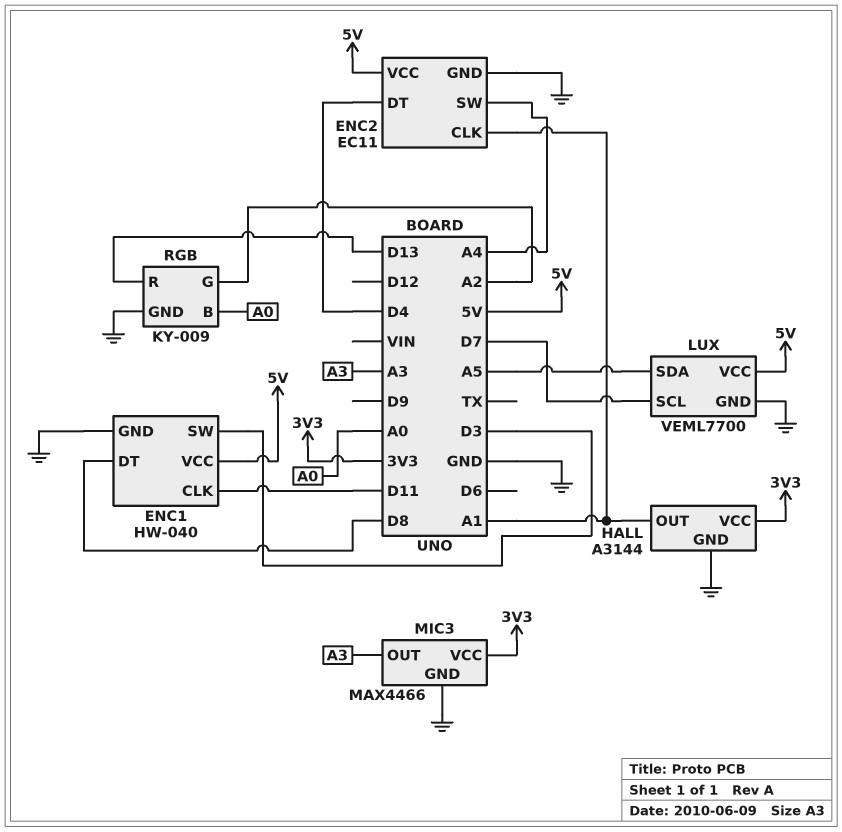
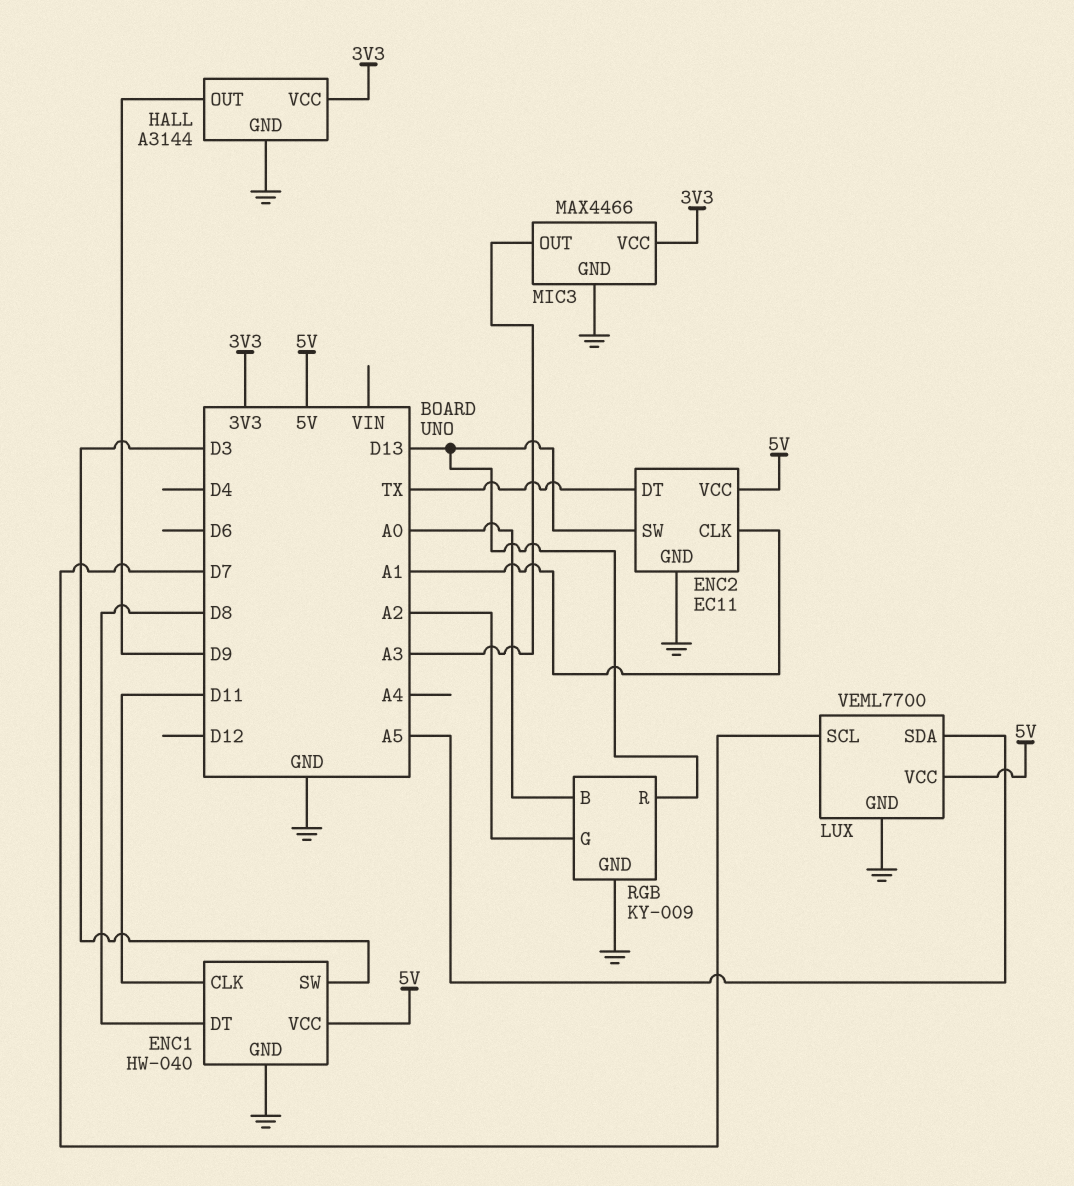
ENC2 pin DT: D4 -> TX
ENC2 pin SW: A4 -> D13
HALL pin OUT: A1 -> D9

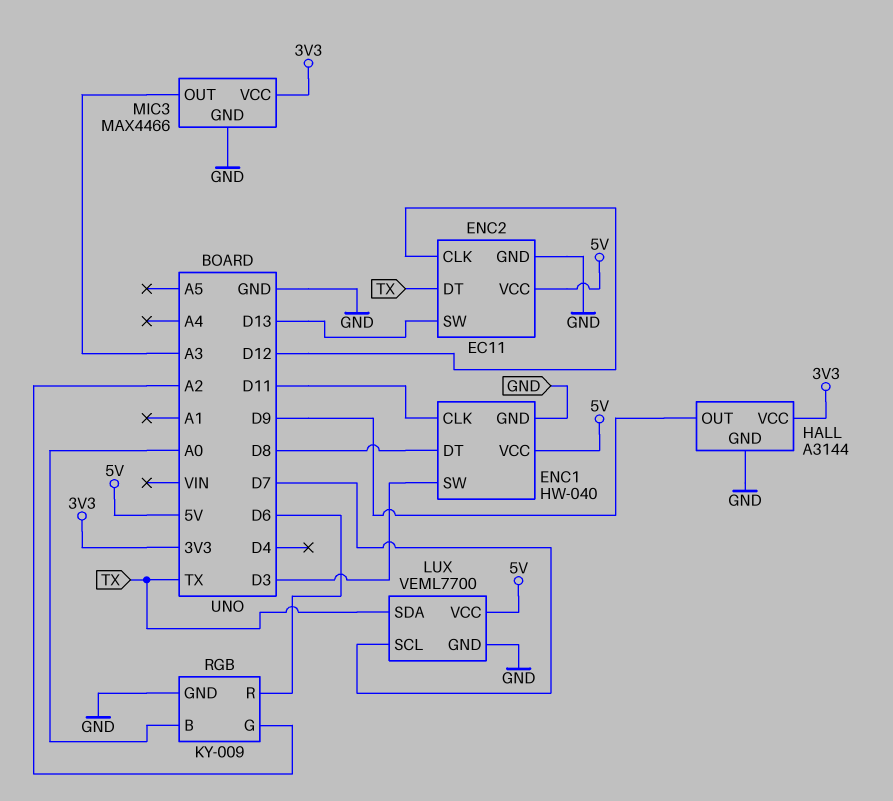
ENC2 pin CLK: A1 -> D12
LUX pin SDA: A5 -> TX
RGB pin R: D13 -> D6

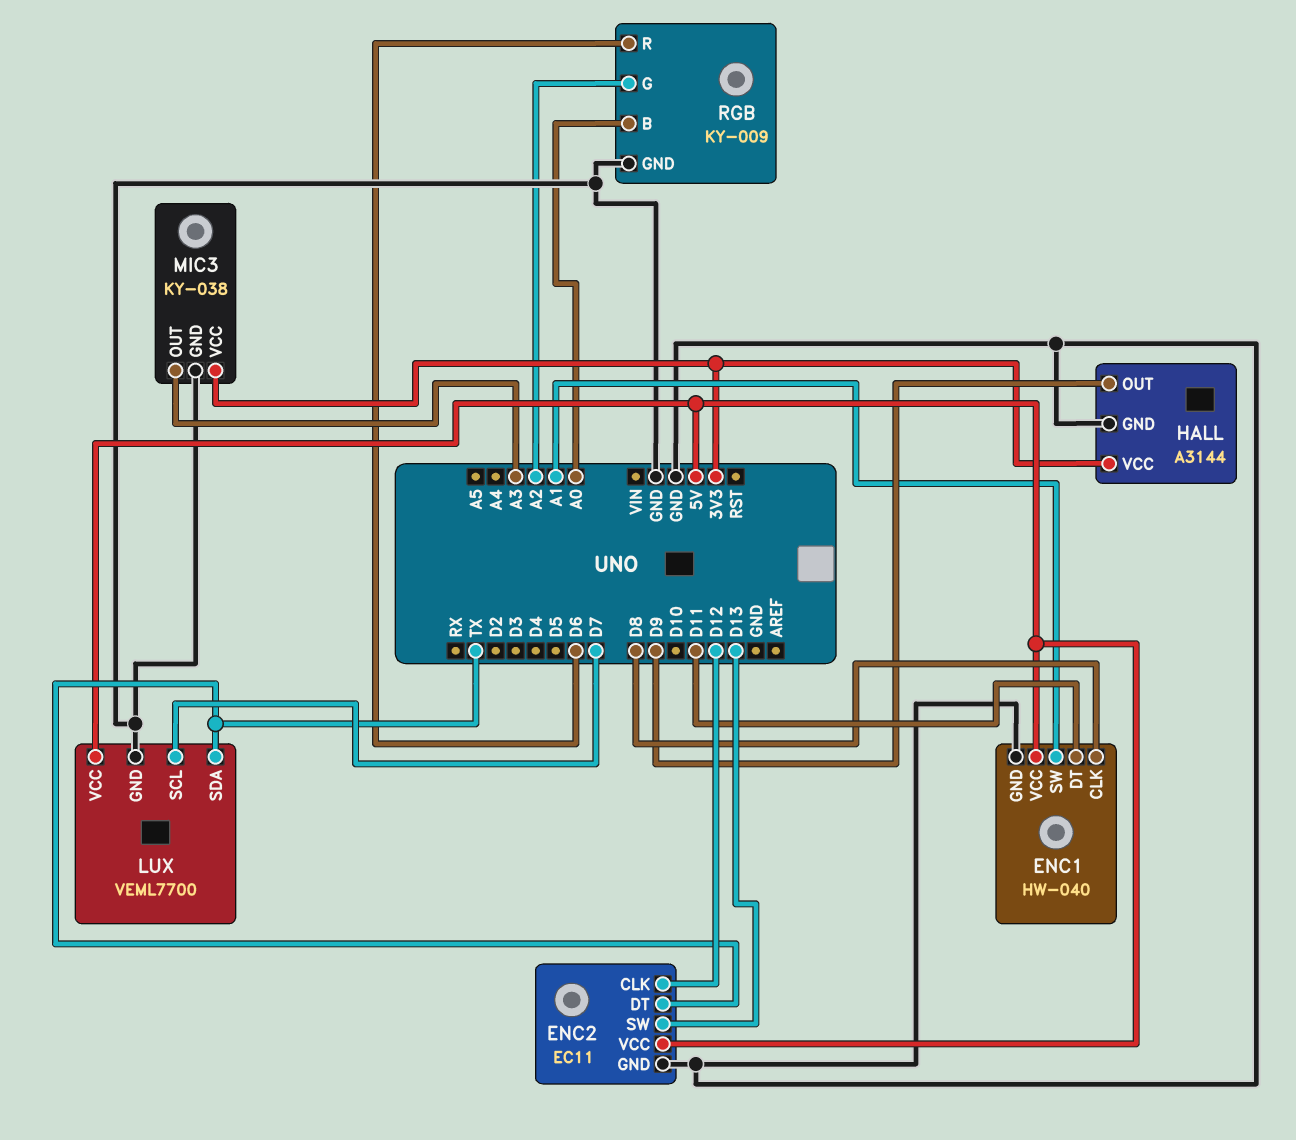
ENC1 pin CLK: D11 -> D8
ENC1 pin DT: D8 -> D11
ENC1 pin SW: D3 -> A1
MIC3: MAX4466 -> KY-038

